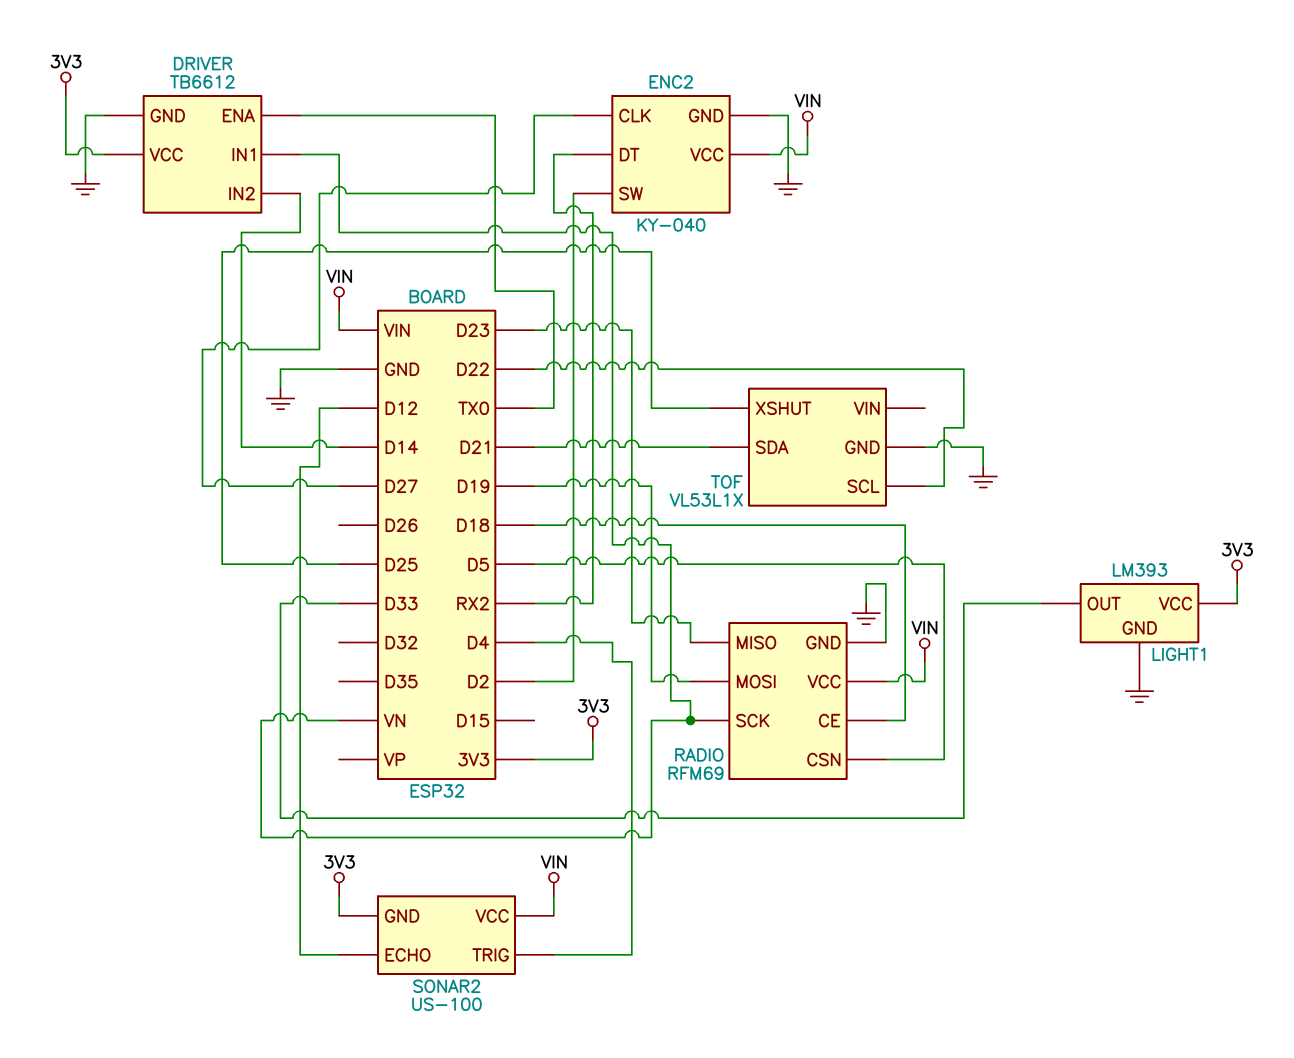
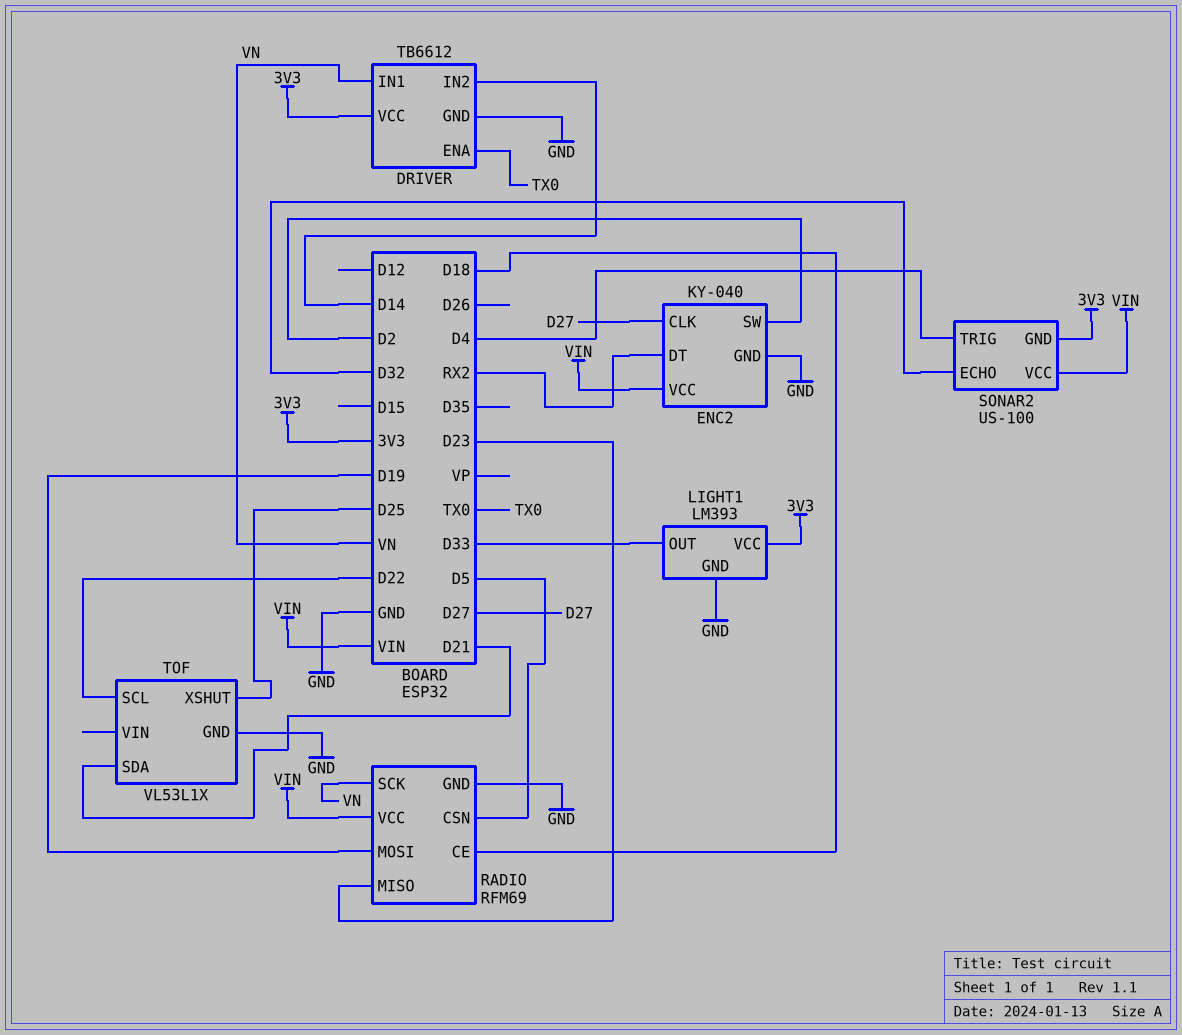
SONAR2 pin ECHO: D12 -> D32

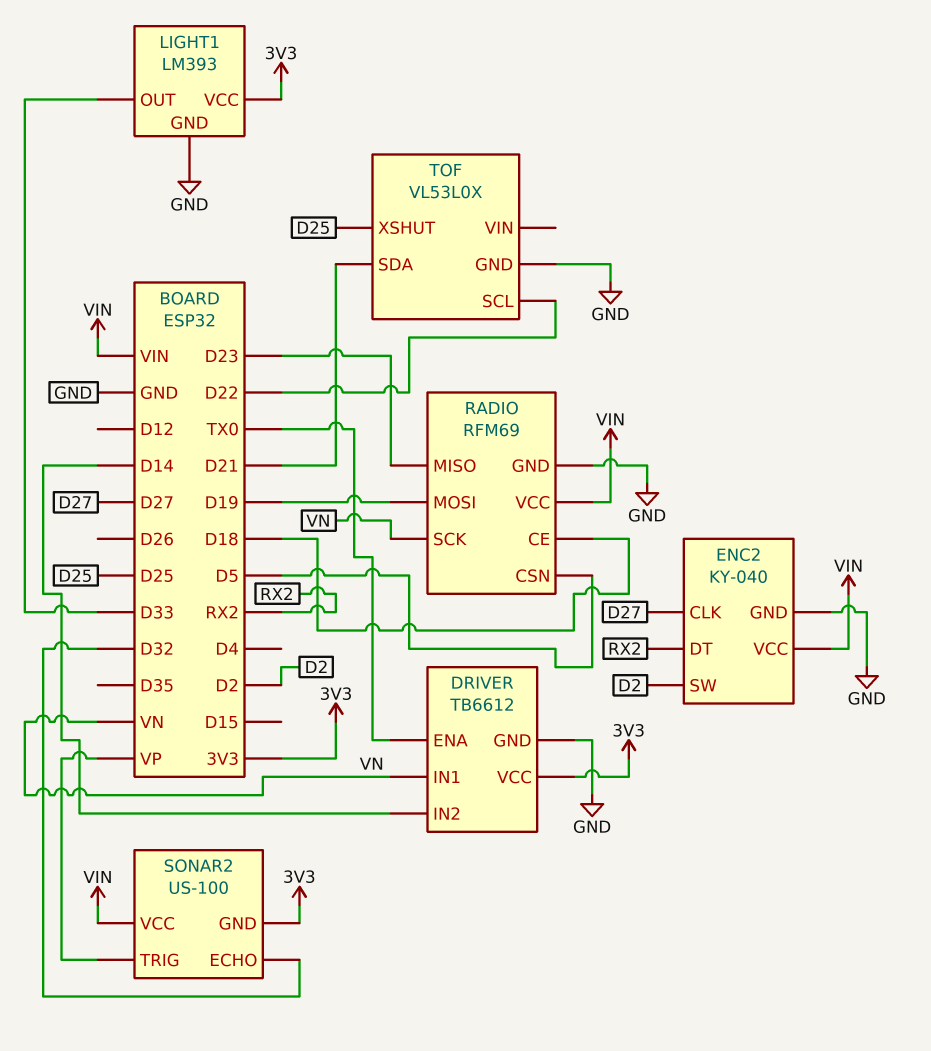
SONAR2 pin TRIG: D4 -> VP
TOF: VL53L1X -> VL53L0X

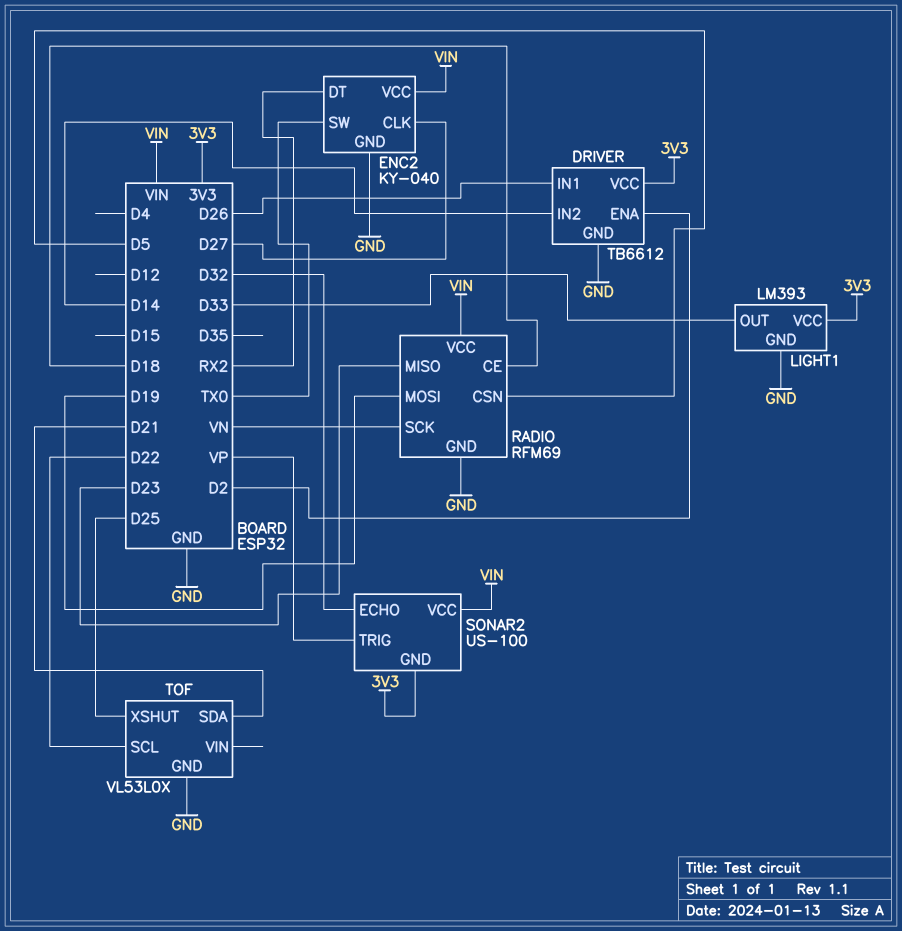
DRIVER pin ENA: TX0 -> D2
DRIVER pin IN1: VN -> D26
ENC2 pin SW: D2 -> TX0

